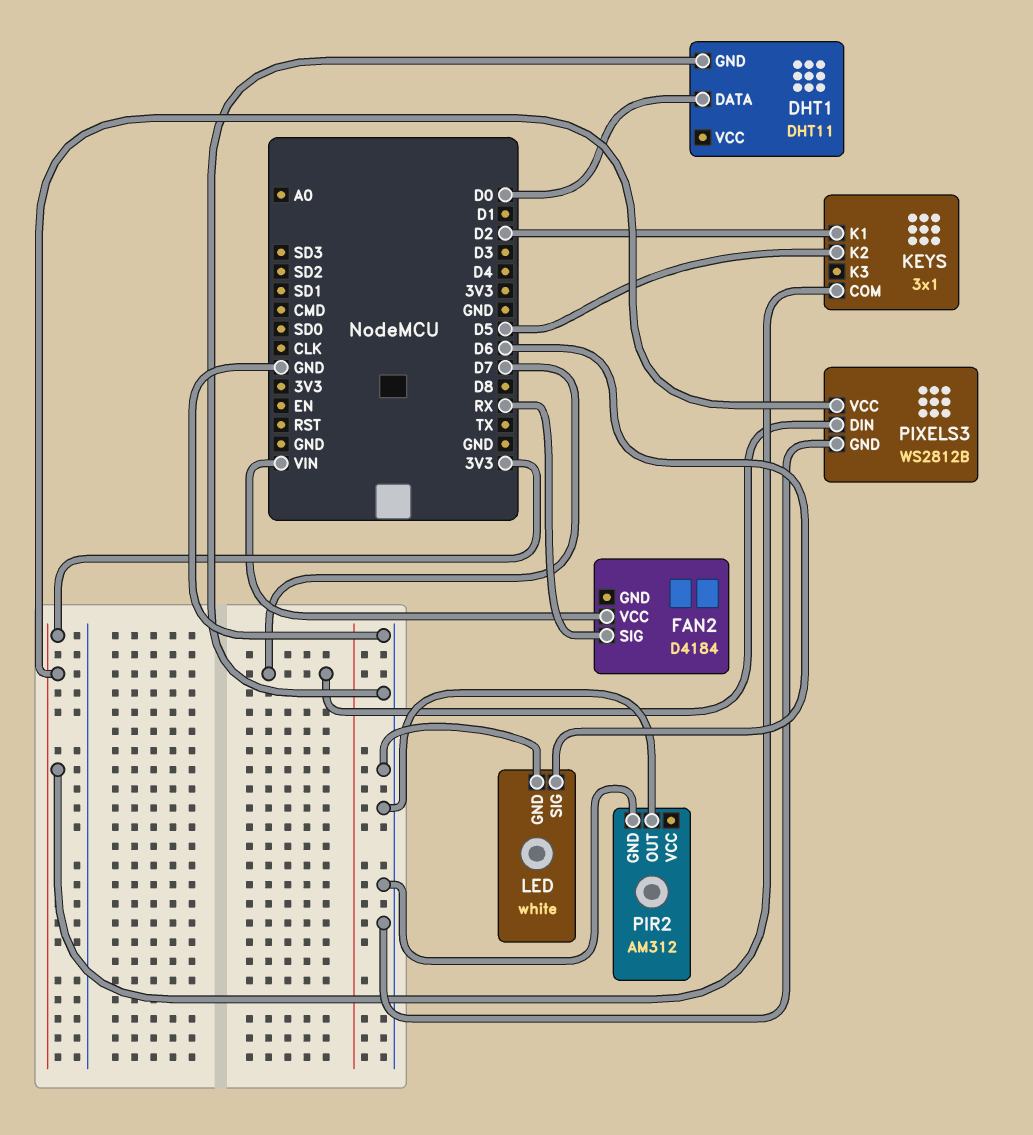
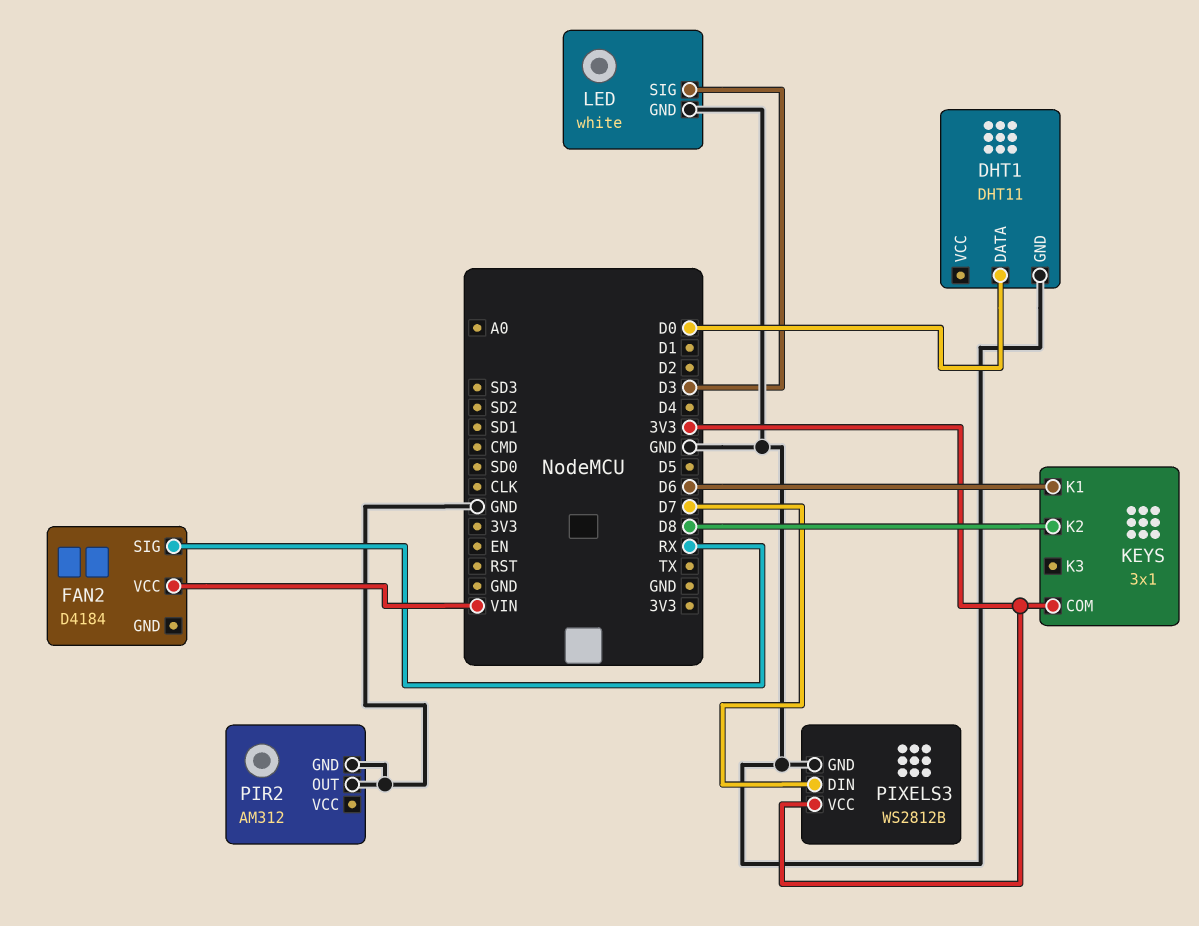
KEYS pin K1: D2 -> D6
KEYS pin K2: D5 -> D8
LED pin SIG: D6 -> D3

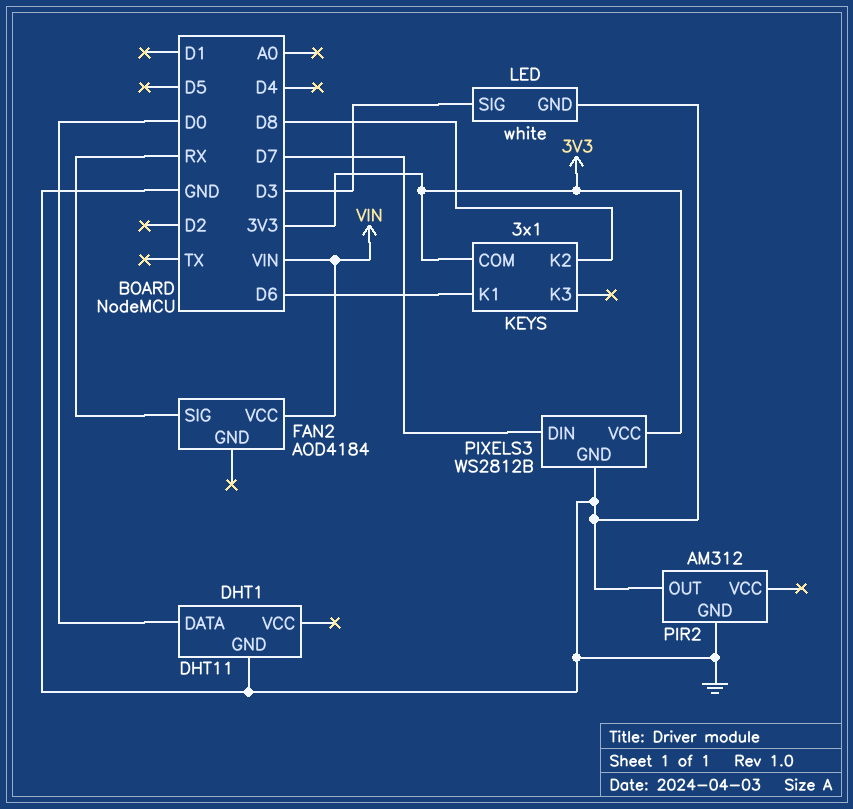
FAN2: D4184 -> AOD4184

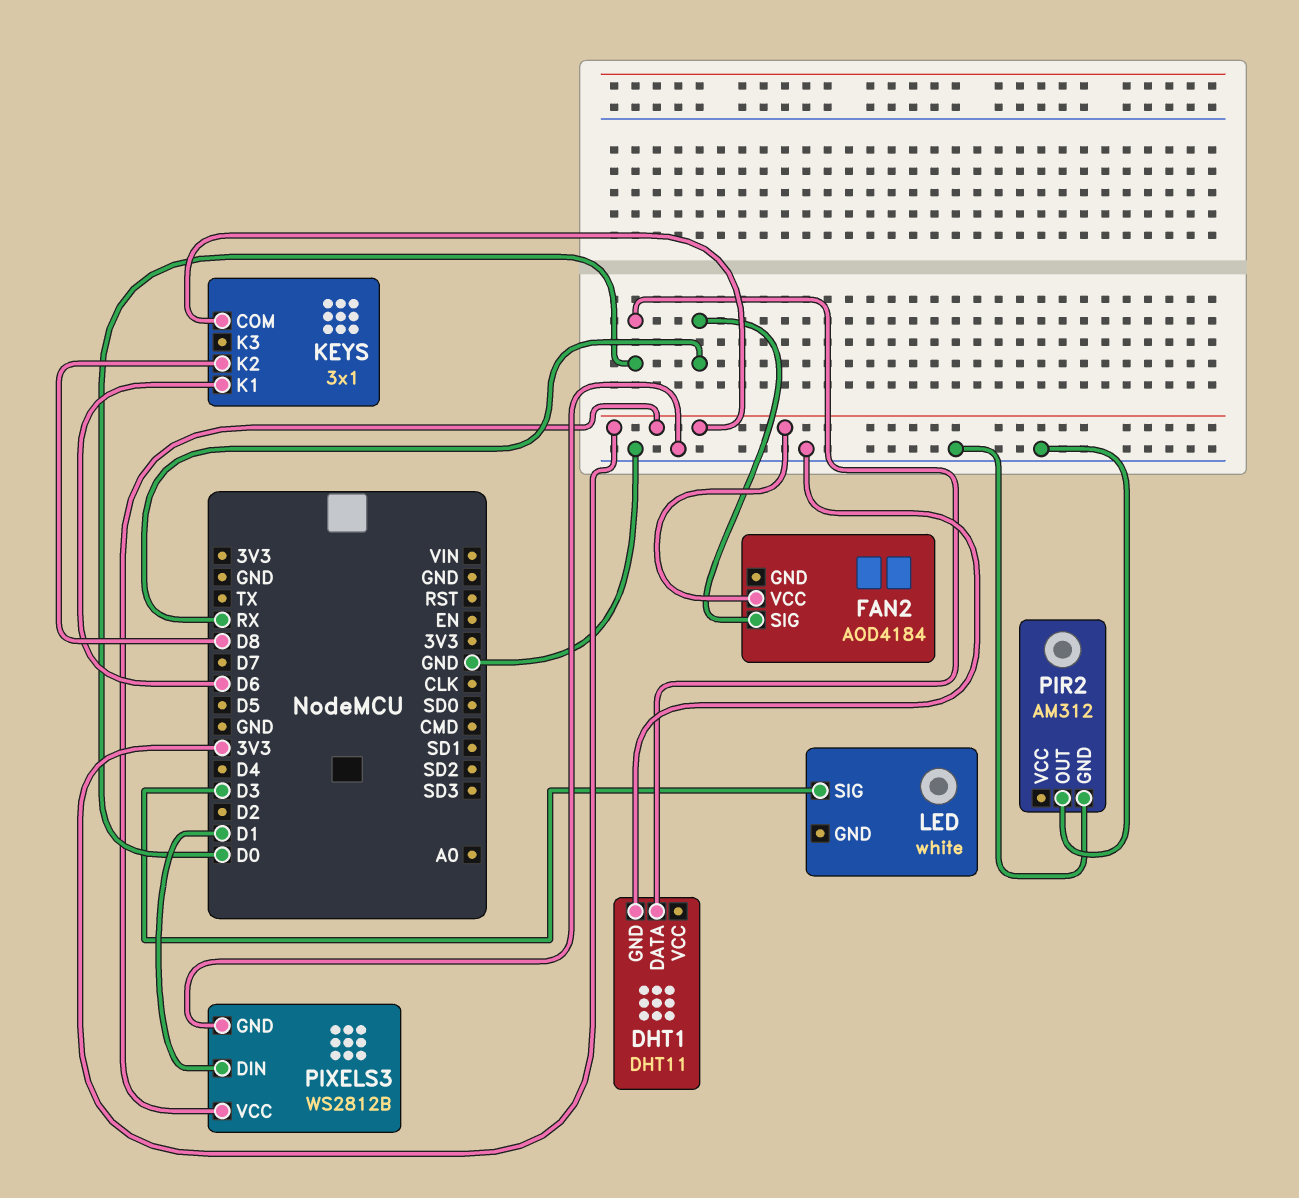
FAN2 pin VCC: VIN -> 3V3
LED pin GND: GND -> none
PIXELS3 pin DIN: D7 -> D1

